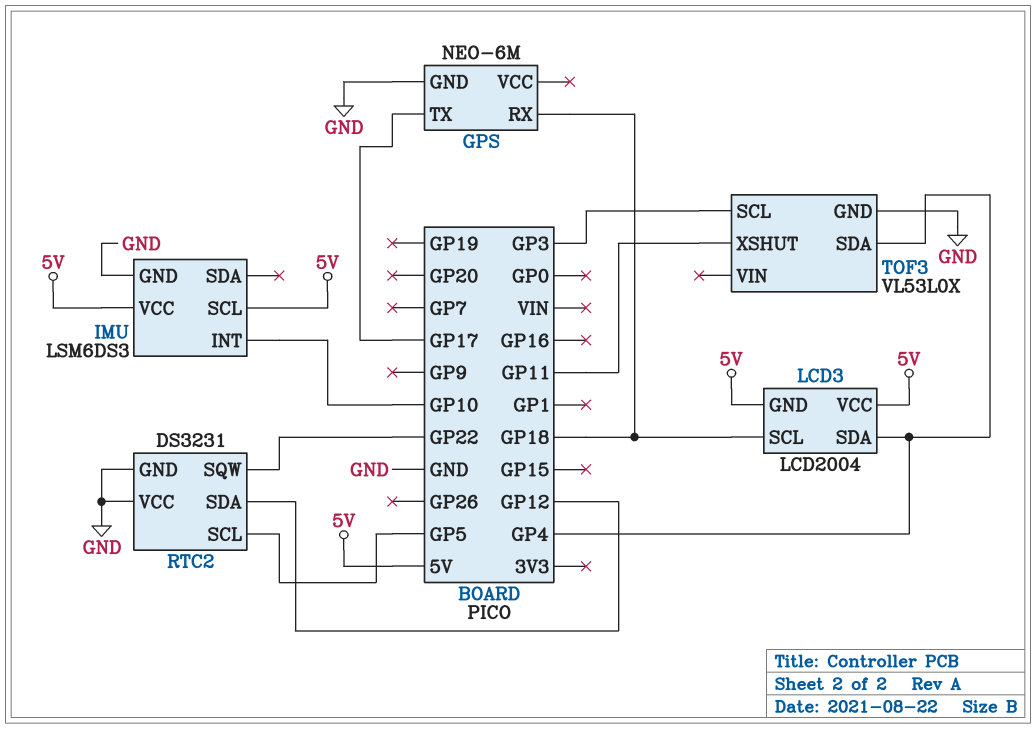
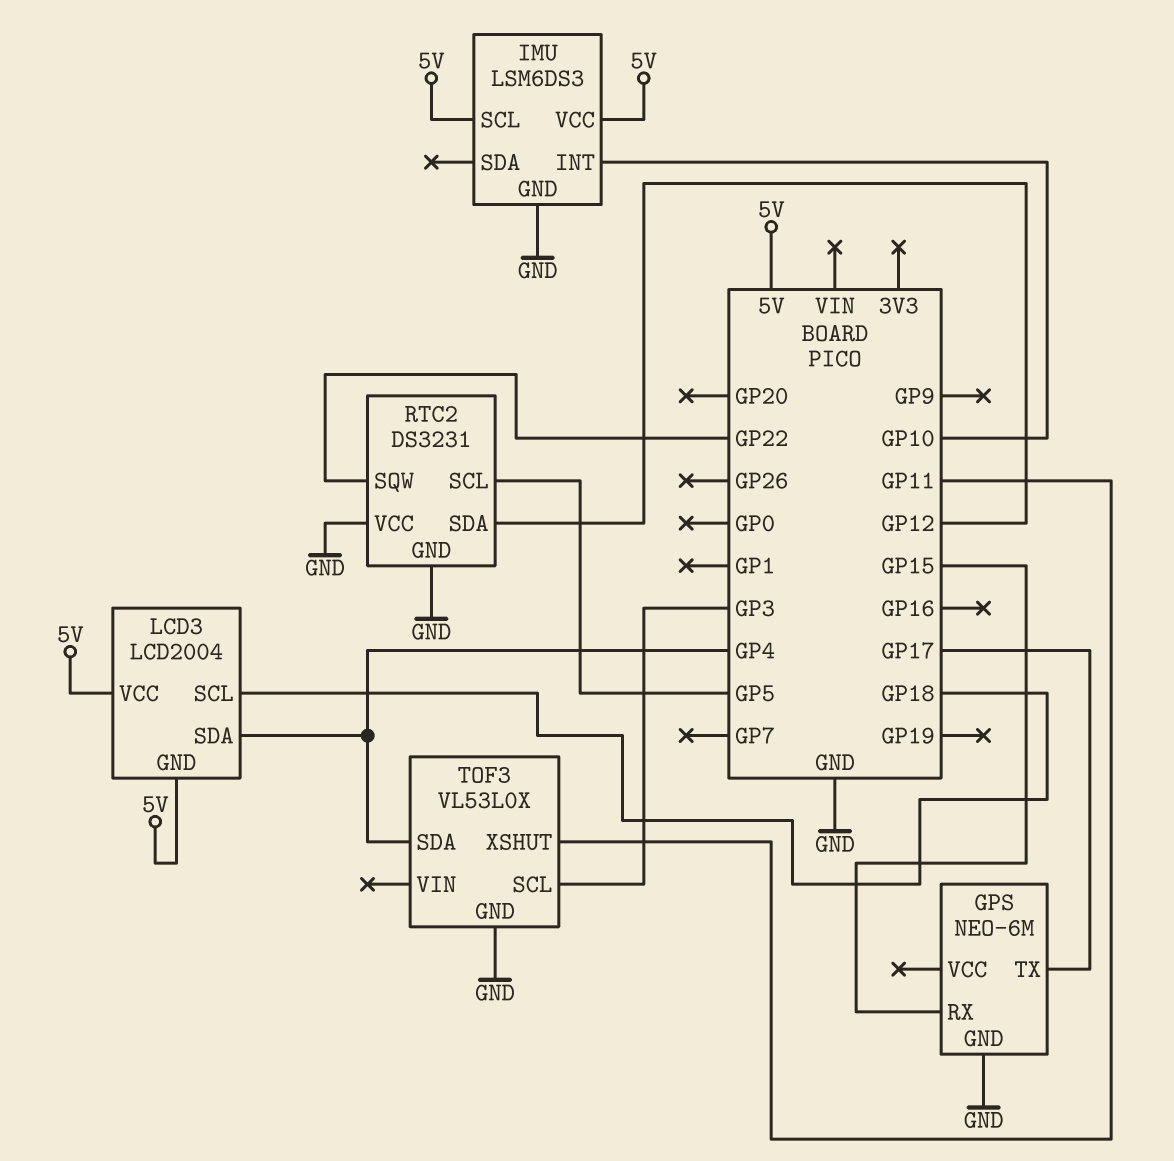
GPS pin RX: GP18 -> GP15

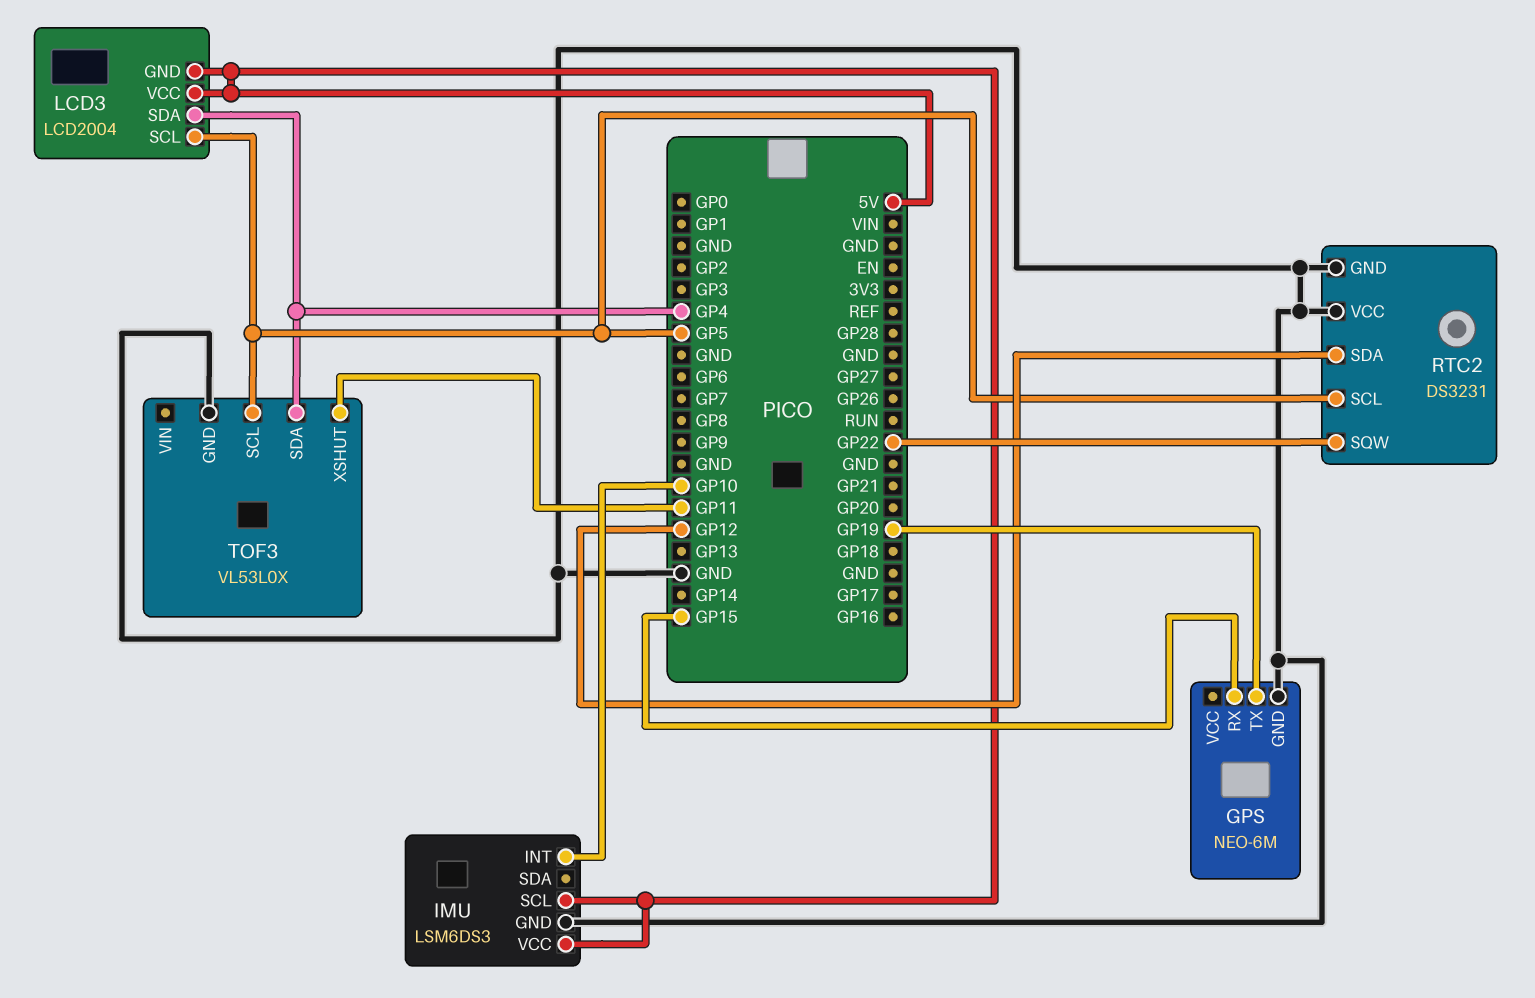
GPS pin TX: GP17 -> GP19
LCD3 pin SCL: GP18 -> GP5
TOF3 pin SCL: GP3 -> GP5

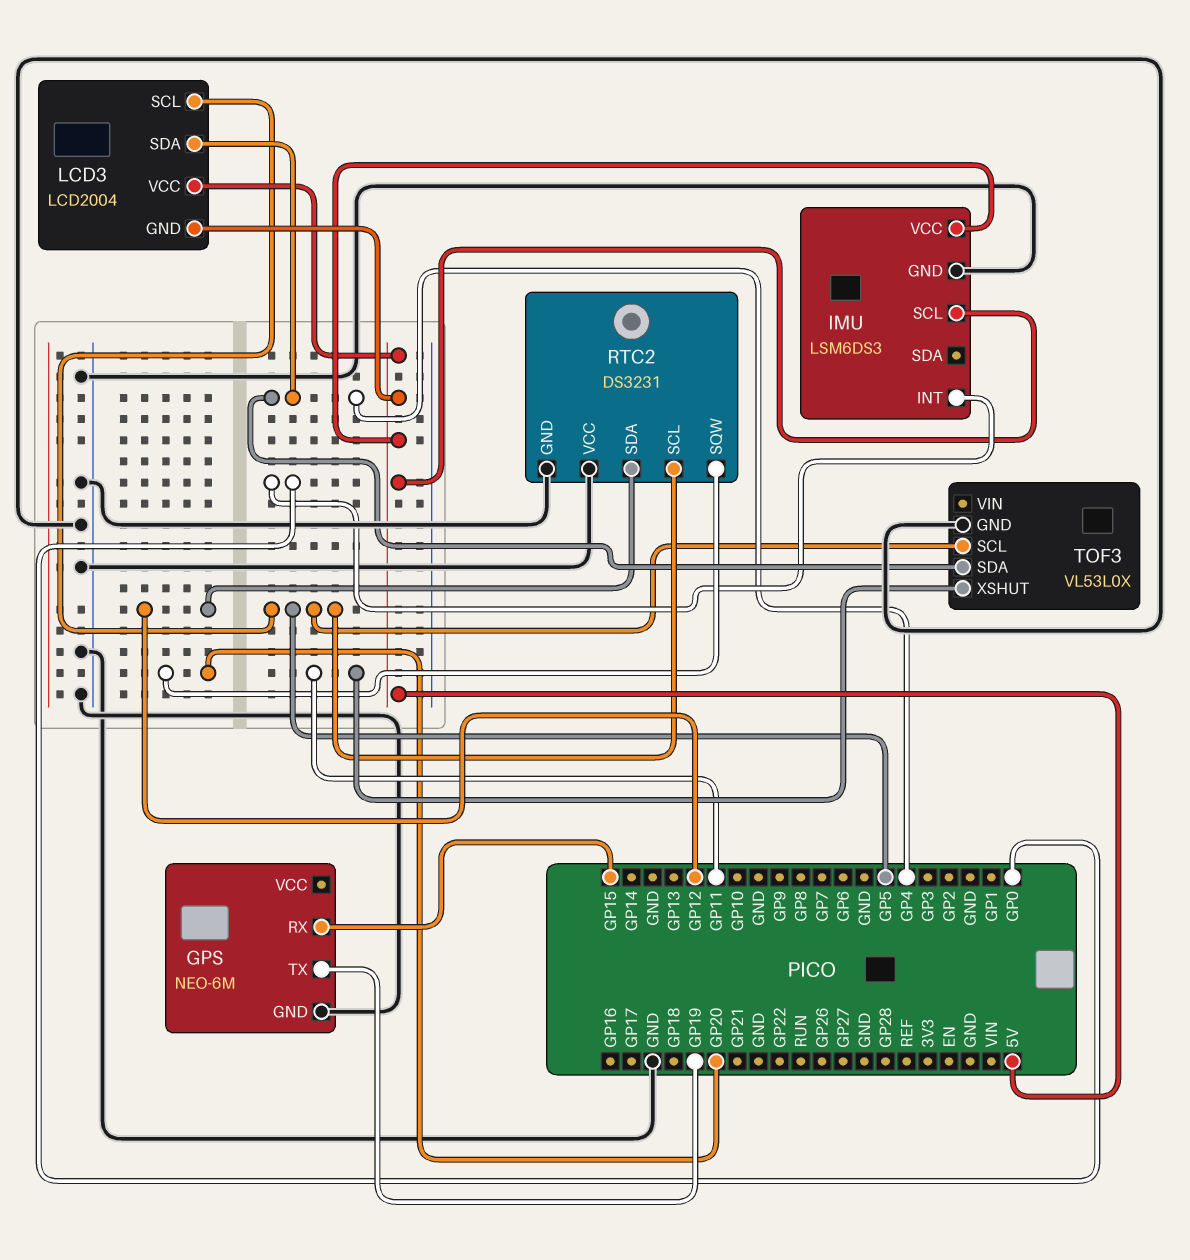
IMU pin INT: GP10 -> GP0
RTC2 pin SQW: GP22 -> GP20

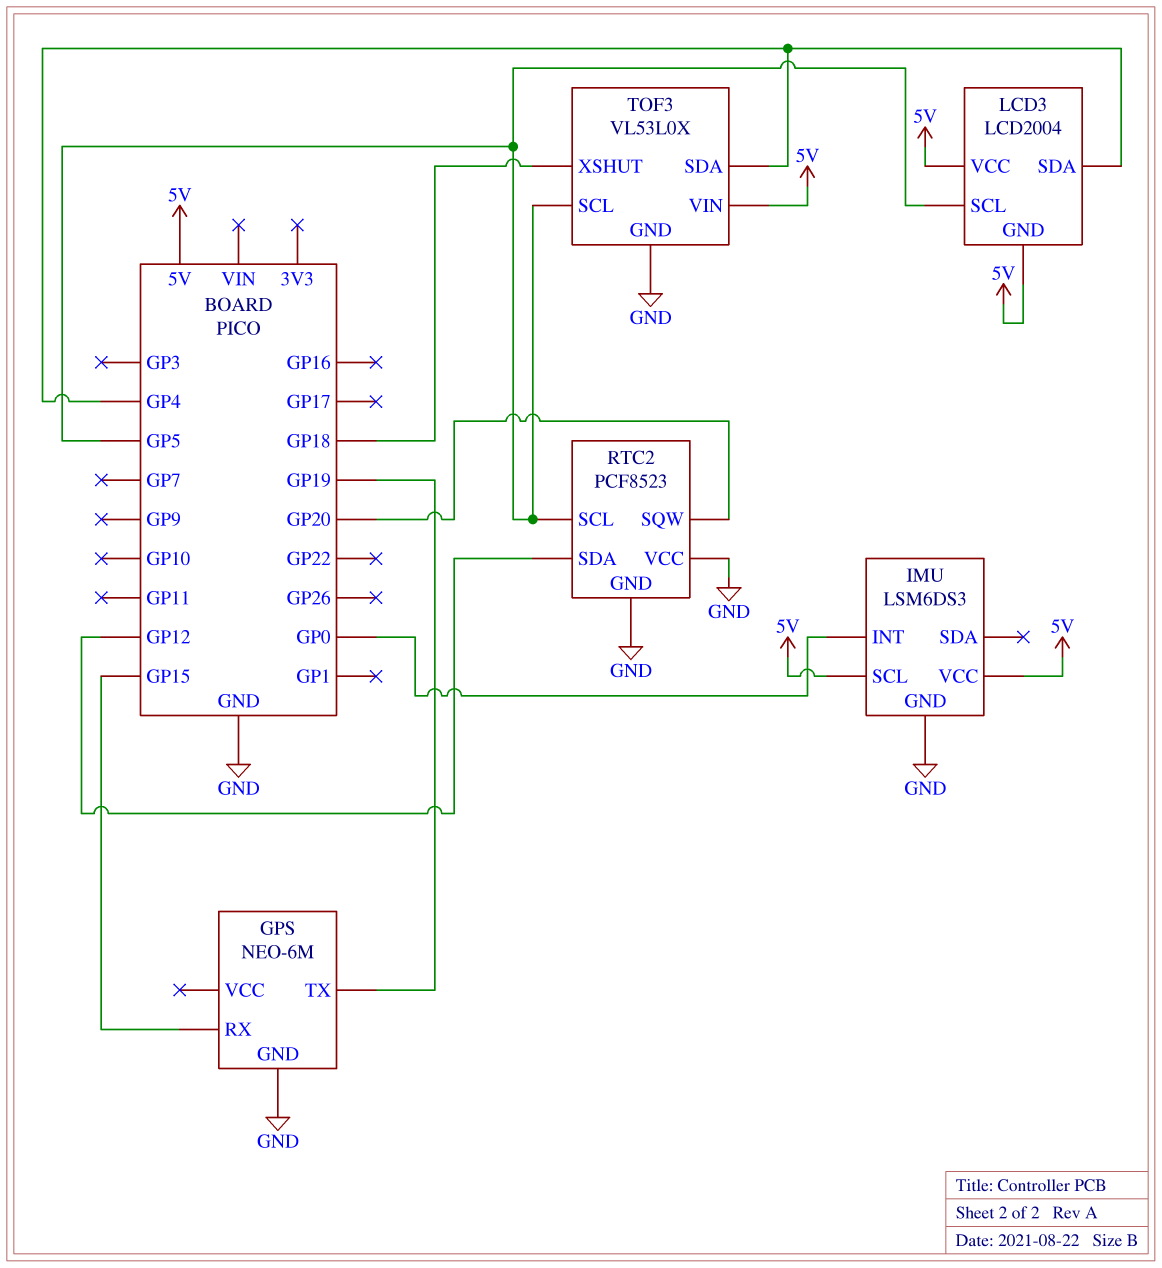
RTC2: DS3231 -> PCF8523
TOF3 pin VIN: none -> 5V
TOF3 pin XSHUT: GP11 -> GP18

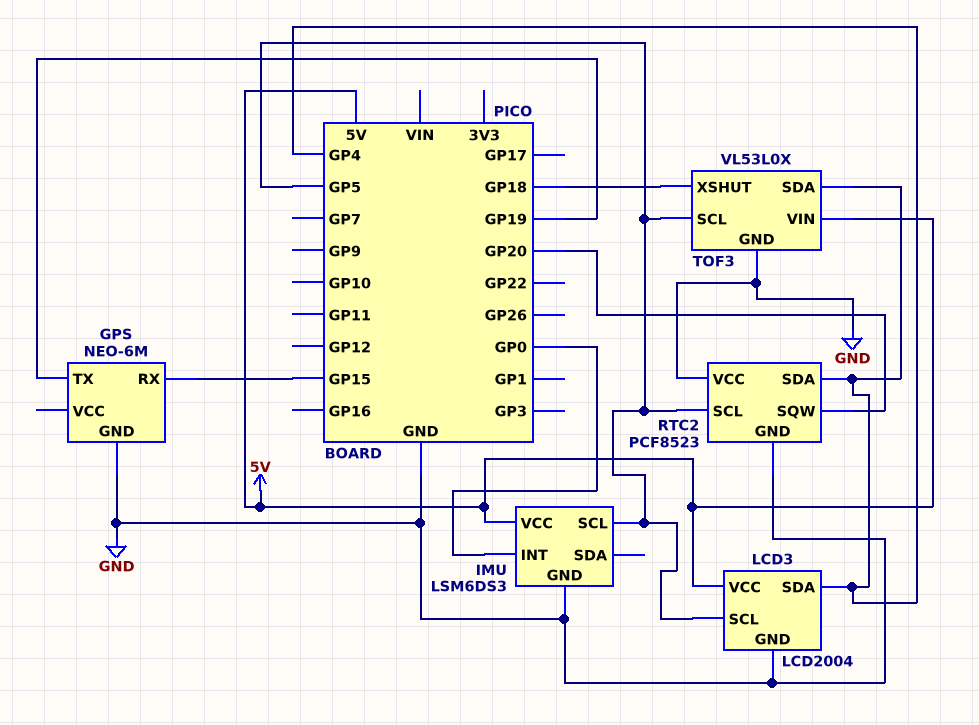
IMU pin SCL: 5V -> GP5
LCD3 pin GND: 5V -> GND
RTC2 pin SDA: GP12 -> GP4

